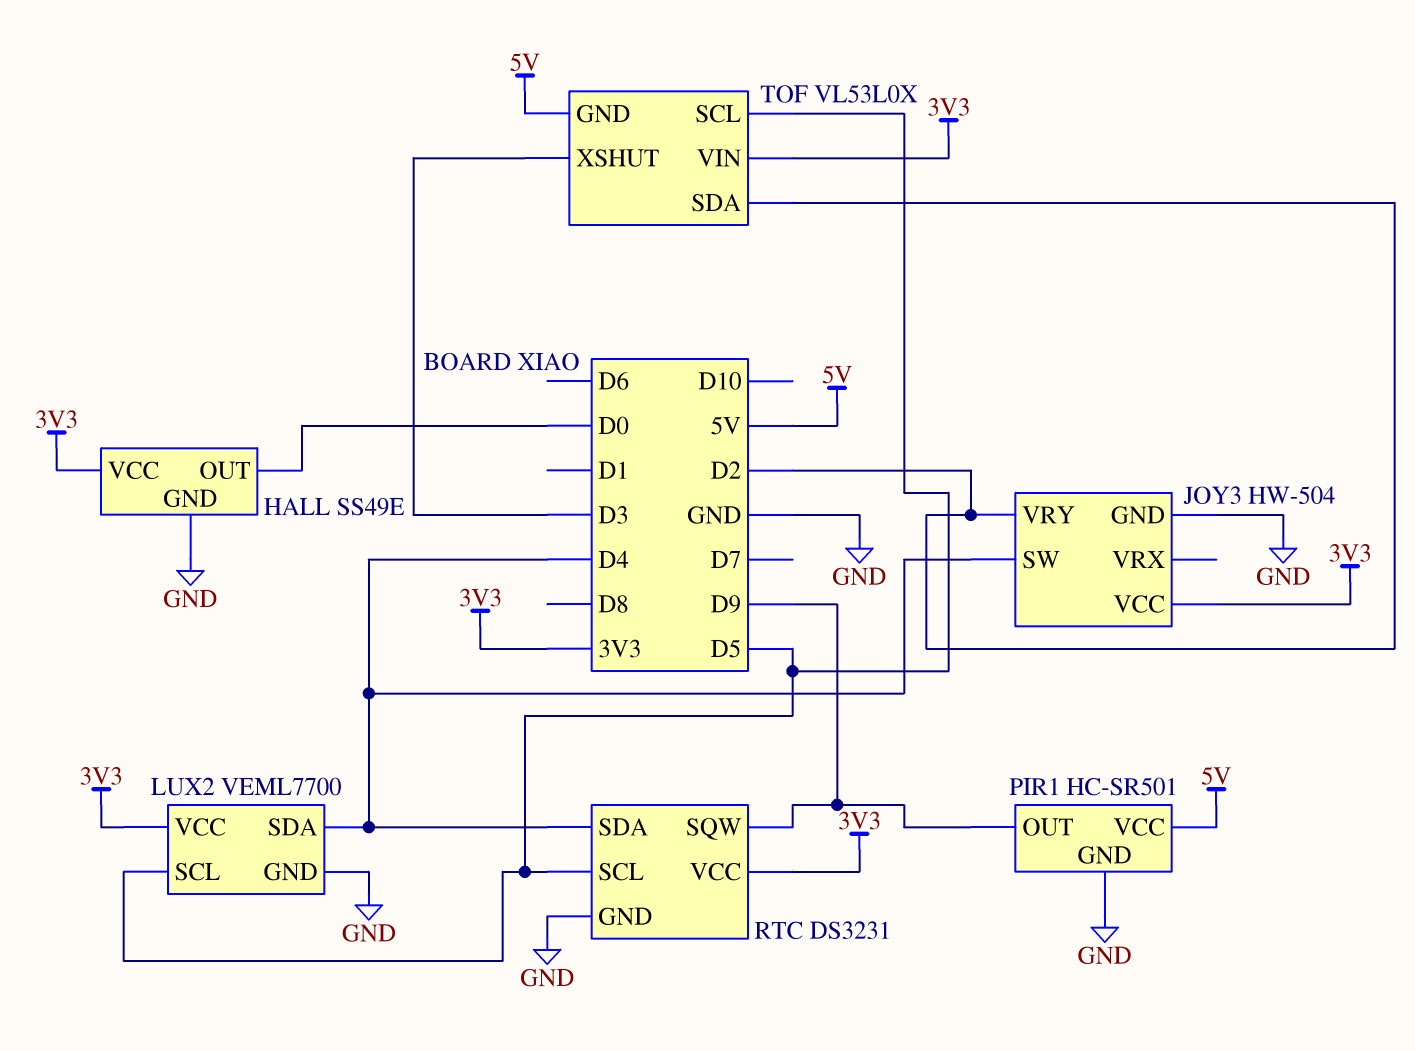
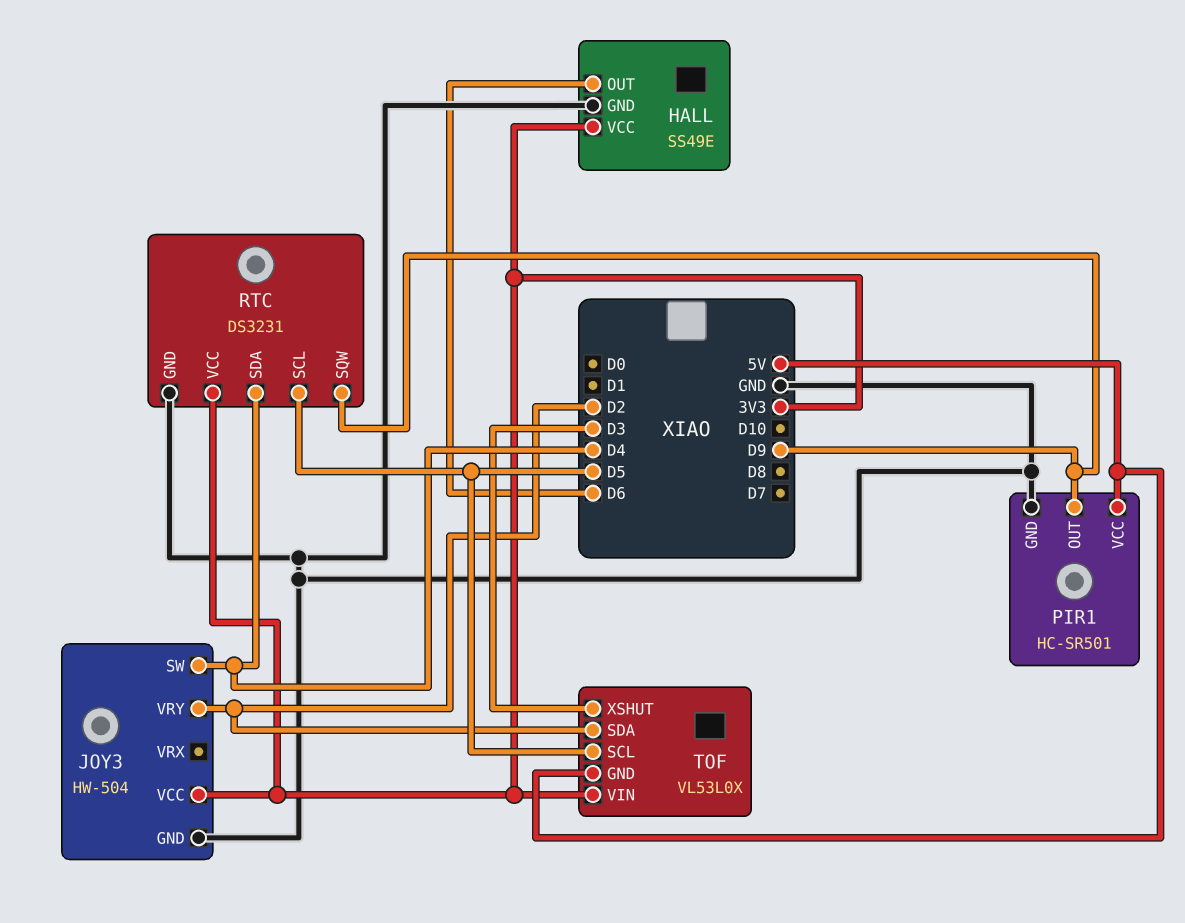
HALL pin OUT: D0 -> D6
LUX2: VEML7700 -> none
LUX2 pin GND: GND -> none
LUX2 pin SCL: D5 -> none
LUX2 pin SDA: D4 -> none
LUX2 pin VCC: 3V3 -> none

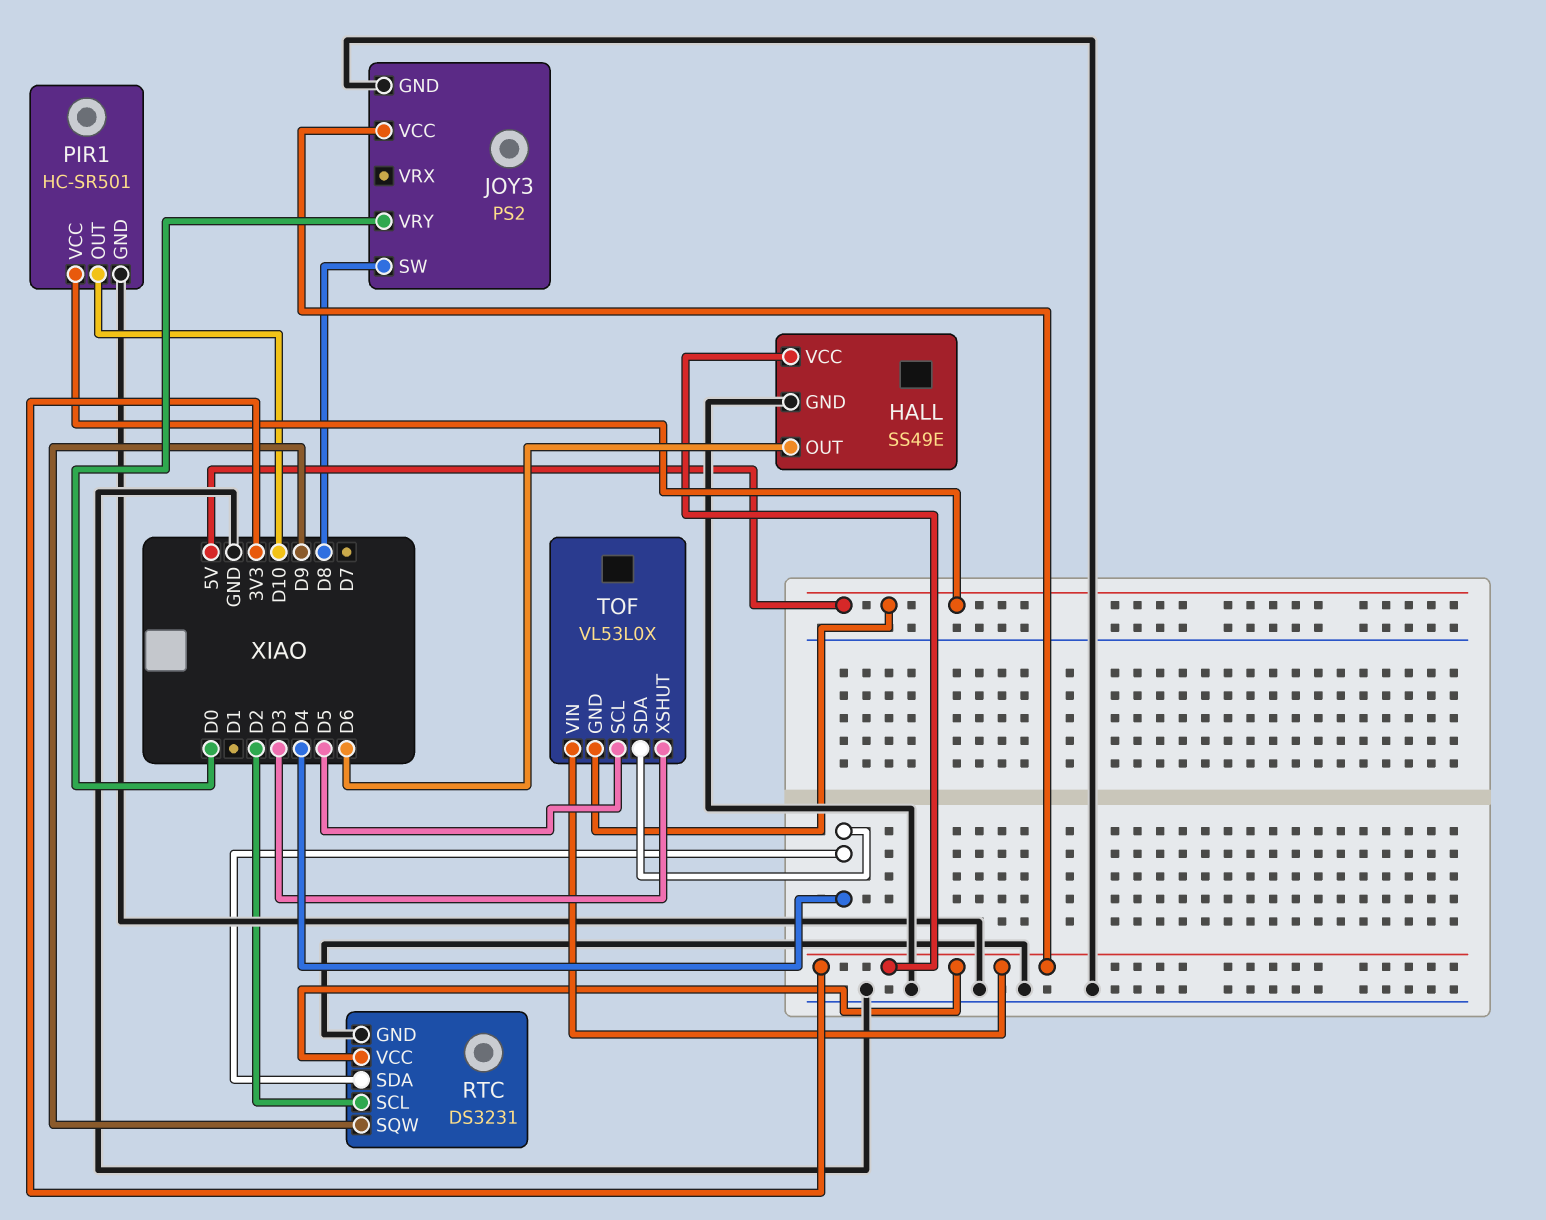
JOY3: HW-504 -> PS2
JOY3 pin SW: D4 -> D8
JOY3 pin VRY: D2 -> D0
PIR1 pin OUT: D9 -> D10
RTC pin SCL: D5 -> D2
TOF pin SDA: D2 -> D4

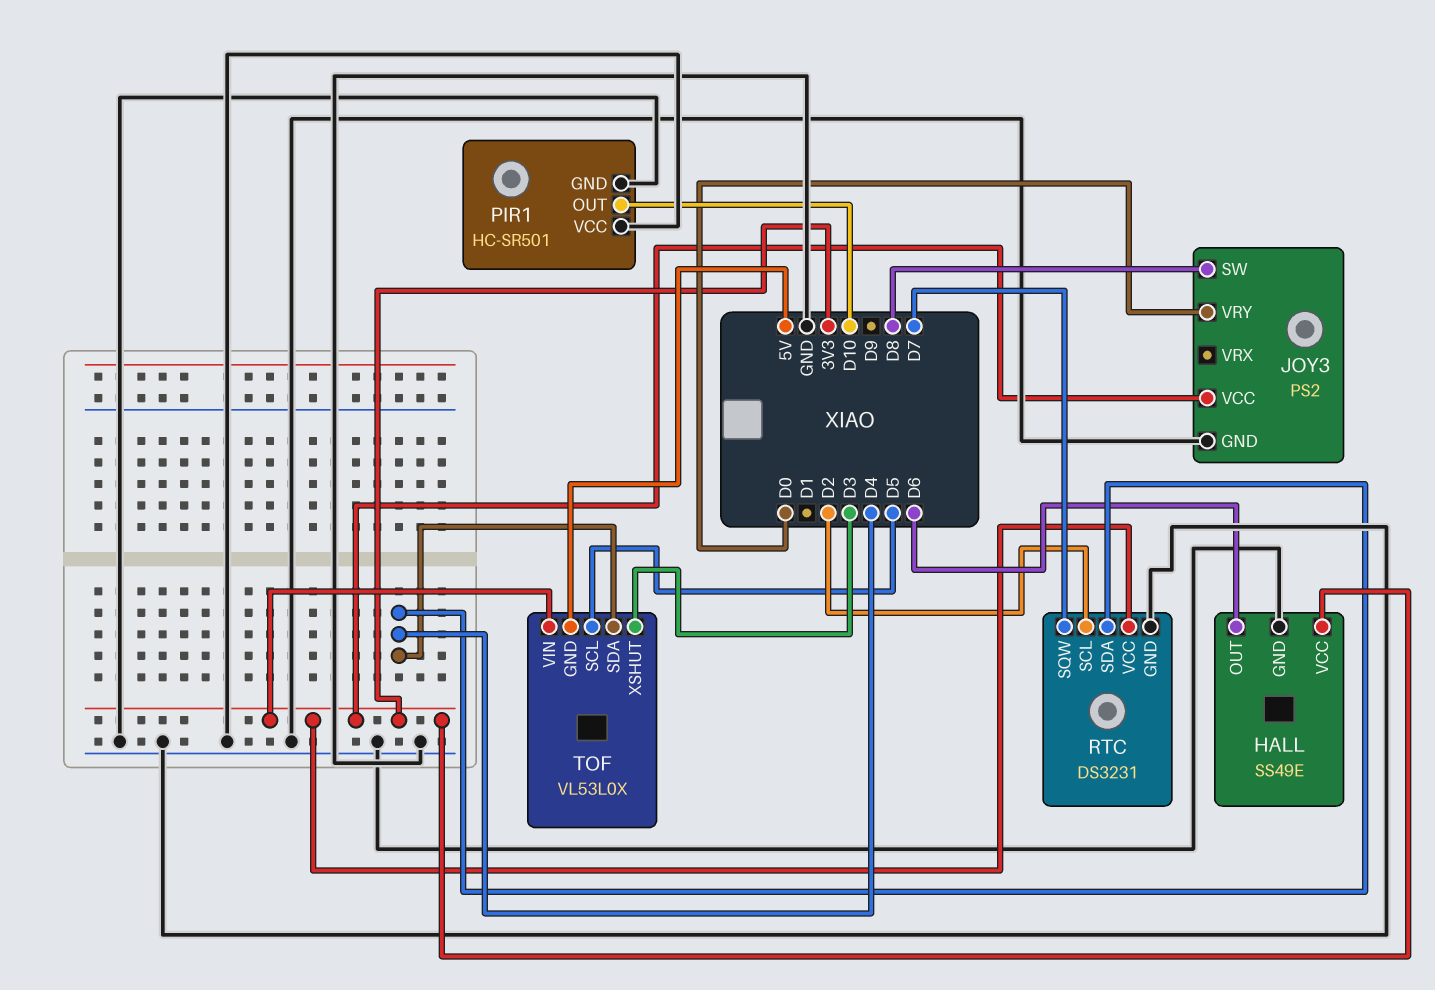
PIR1 pin VCC: 5V -> GND
RTC pin SQW: D9 -> D7

